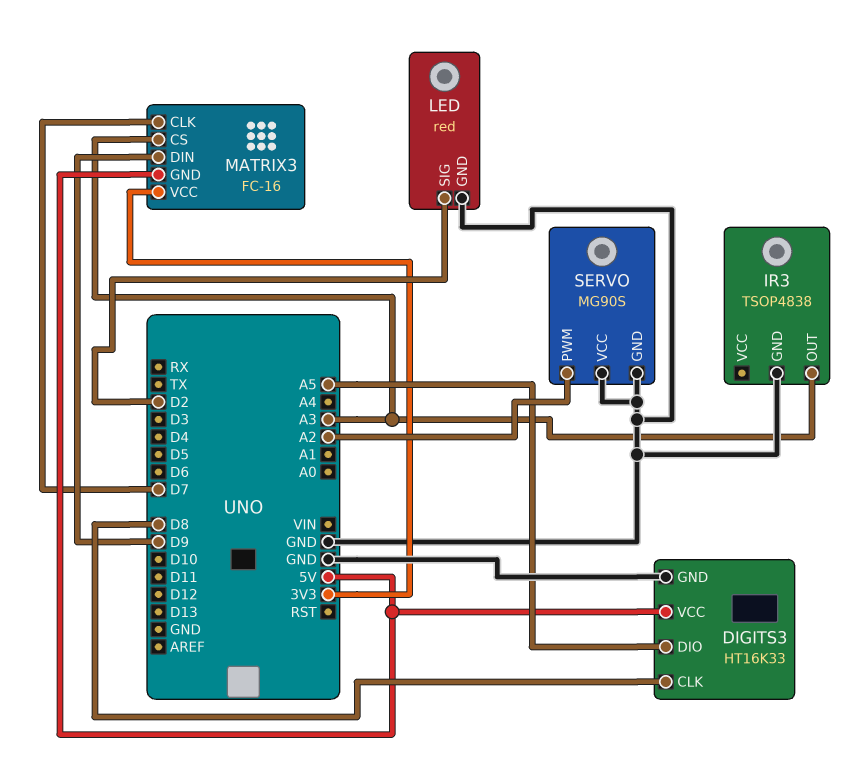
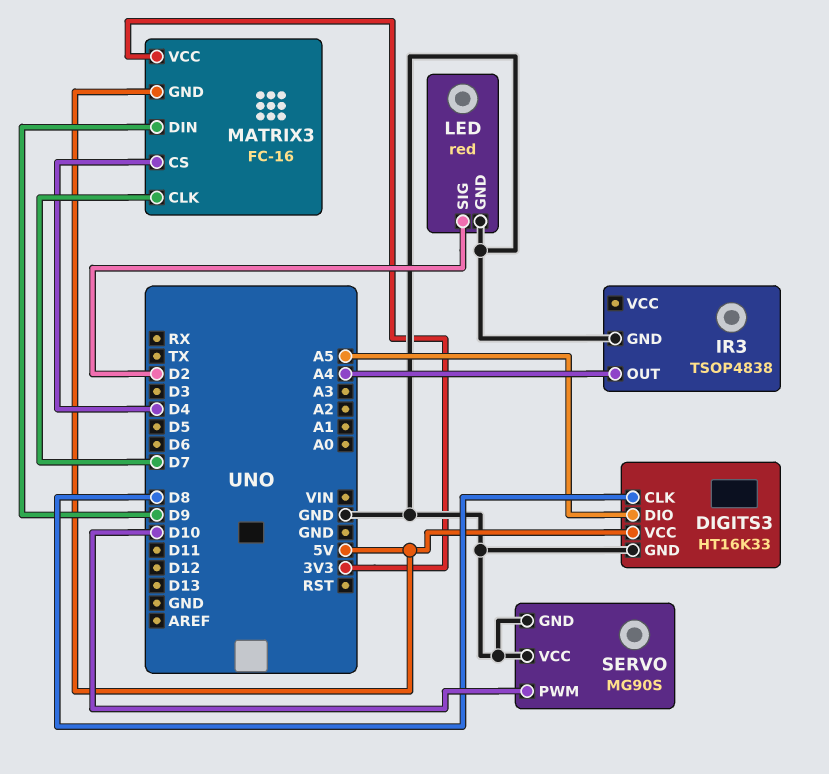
IR3 pin OUT: A3 -> A4
MATRIX3 pin CS: A3 -> D4
SERVO pin PWM: A2 -> D10

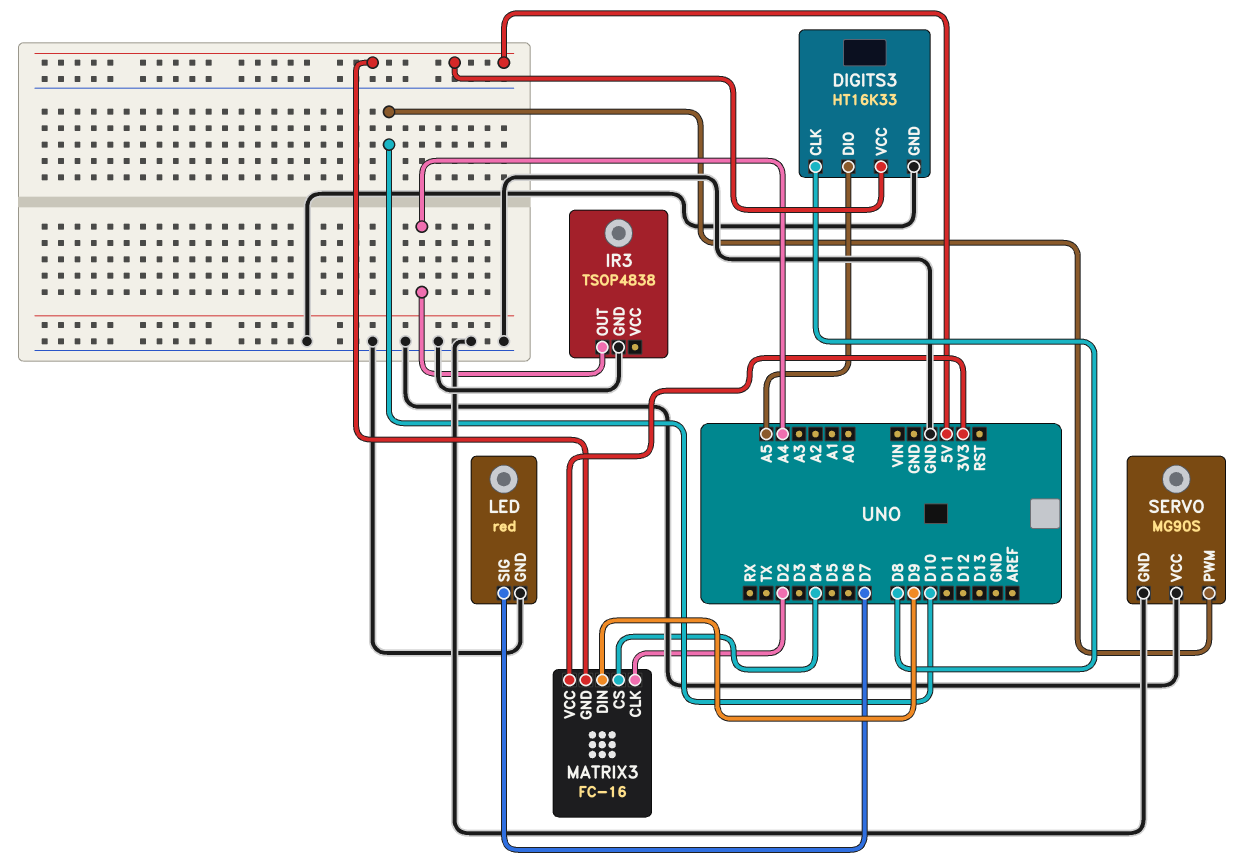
LED pin SIG: D2 -> D7
MATRIX3 pin CLK: D7 -> D2

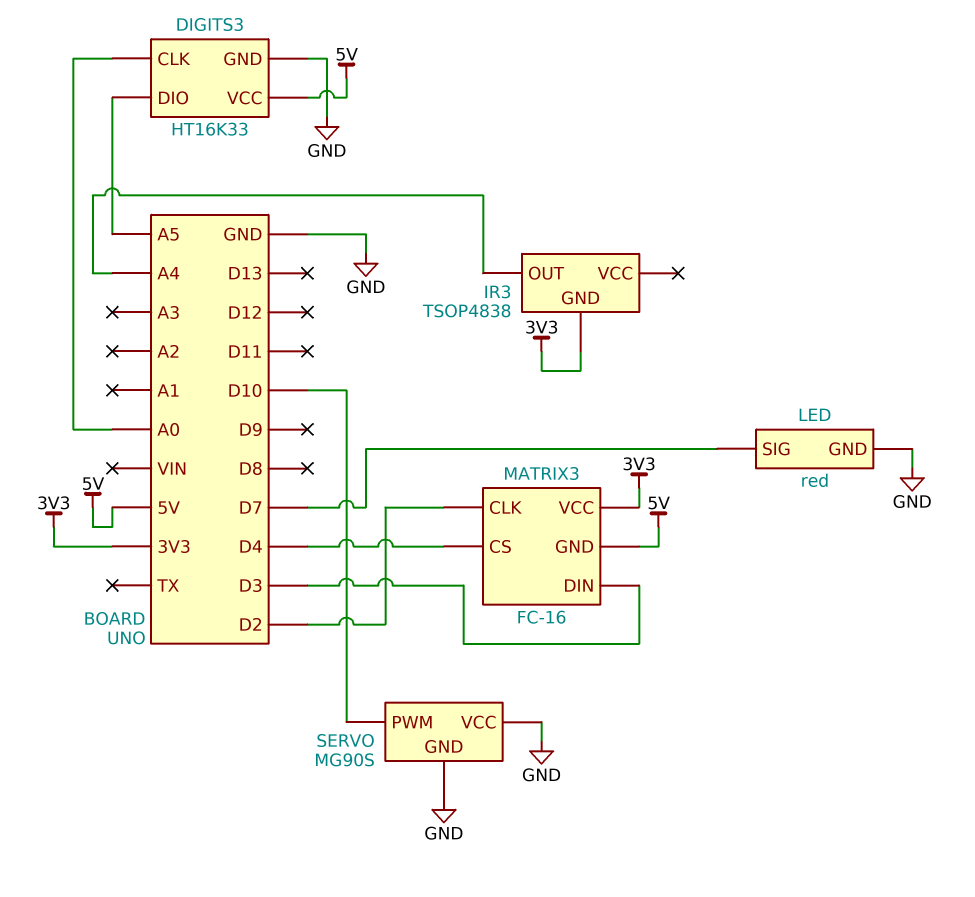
DIGITS3 pin CLK: D8 -> A0
IR3 pin GND: GND -> 3V3
MATRIX3 pin DIN: D9 -> D3

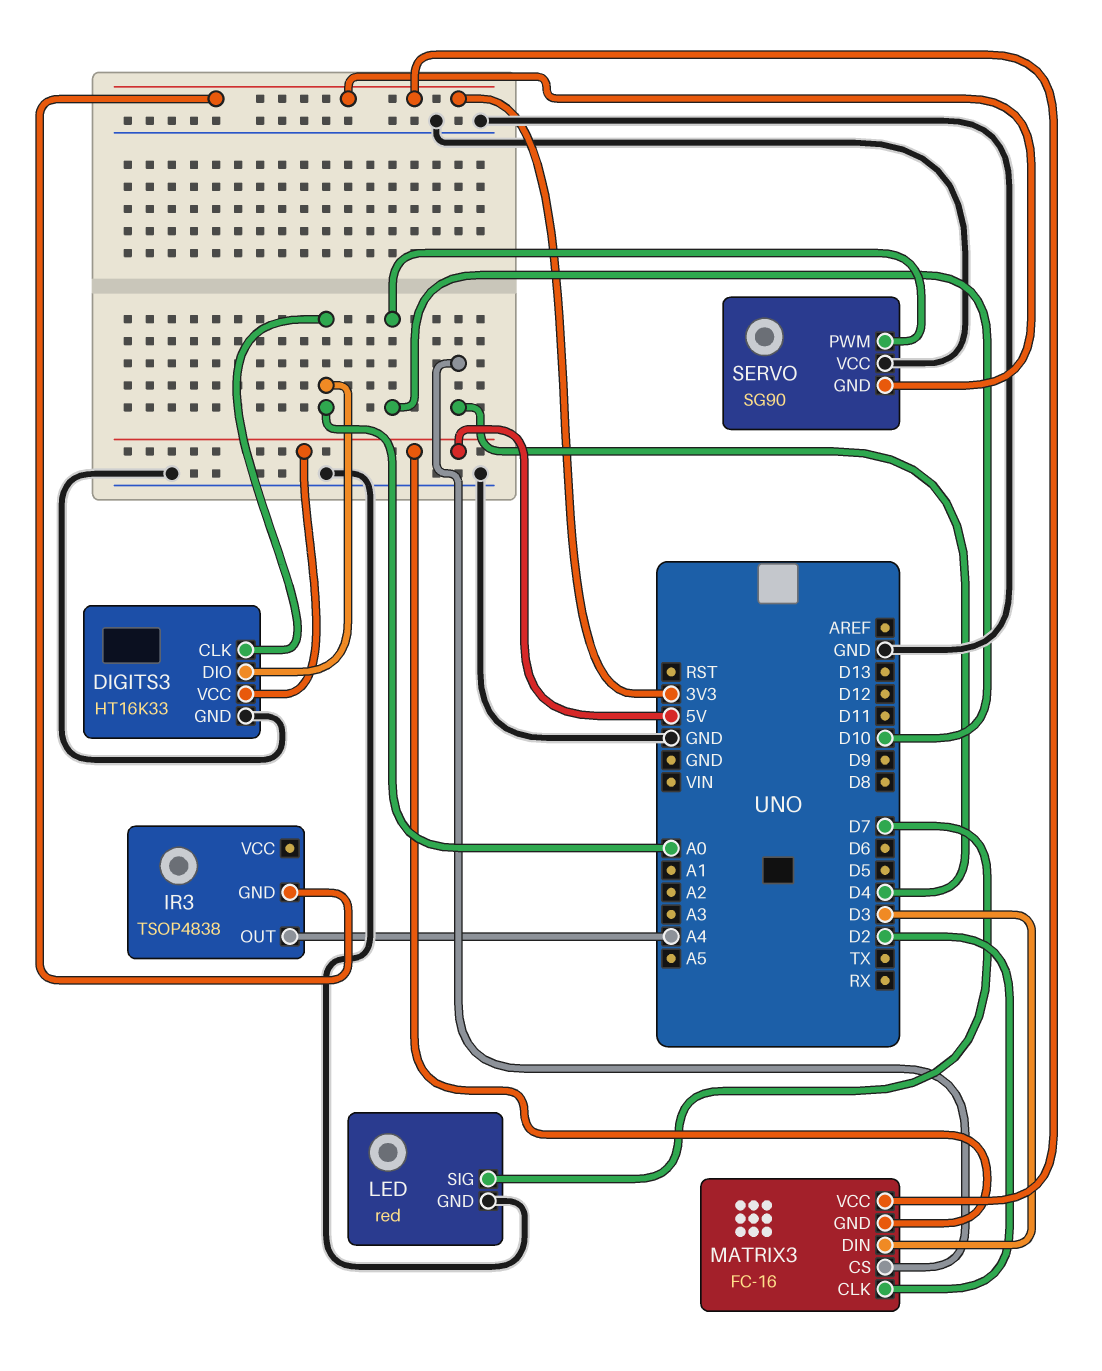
DIGITS3 pin DIO: A5 -> A0
SERVO: MG90S -> SG90
SERVO pin GND: GND -> 3V3

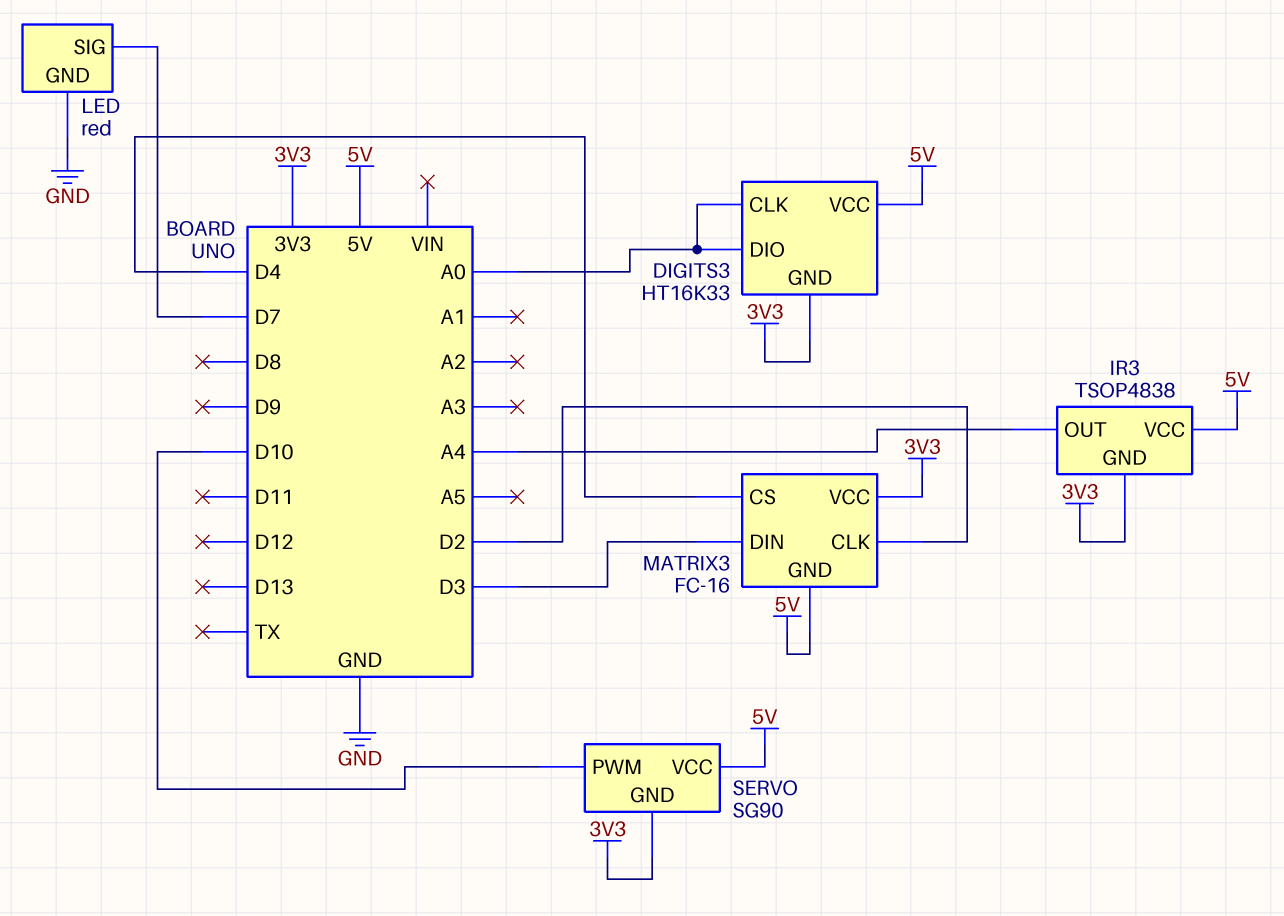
DIGITS3 pin GND: GND -> 3V3
IR3 pin VCC: none -> 5V
SERVO pin VCC: GND -> 5V

